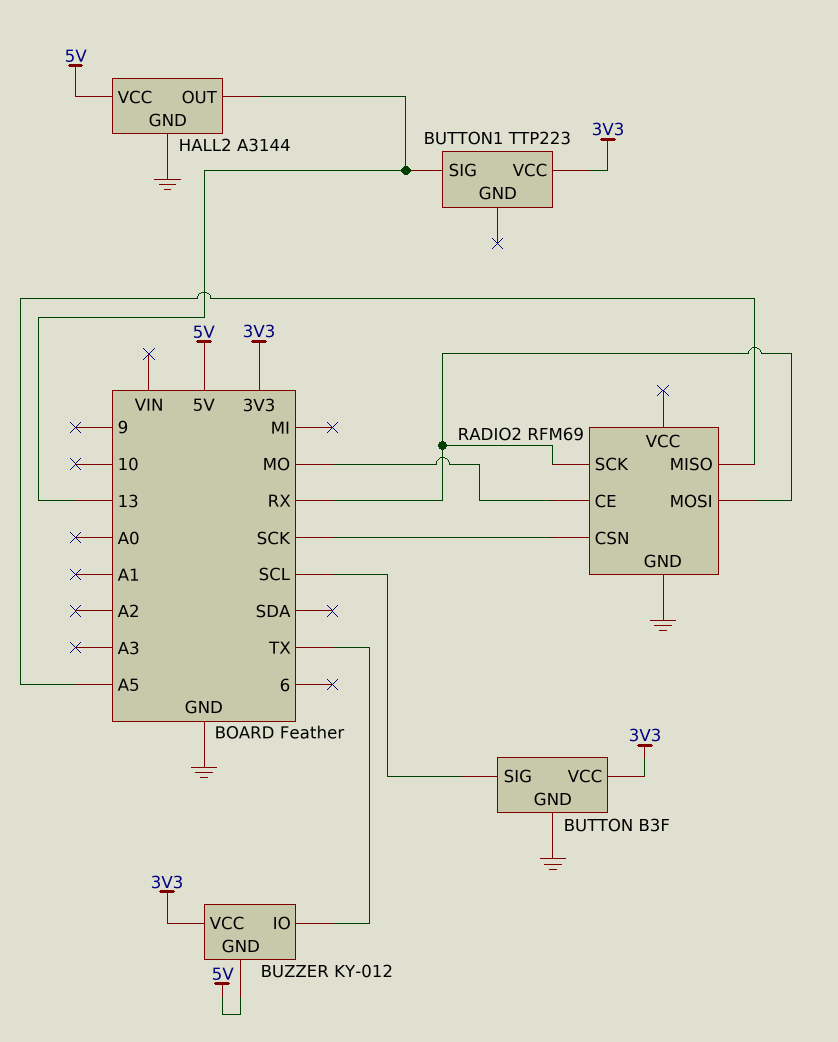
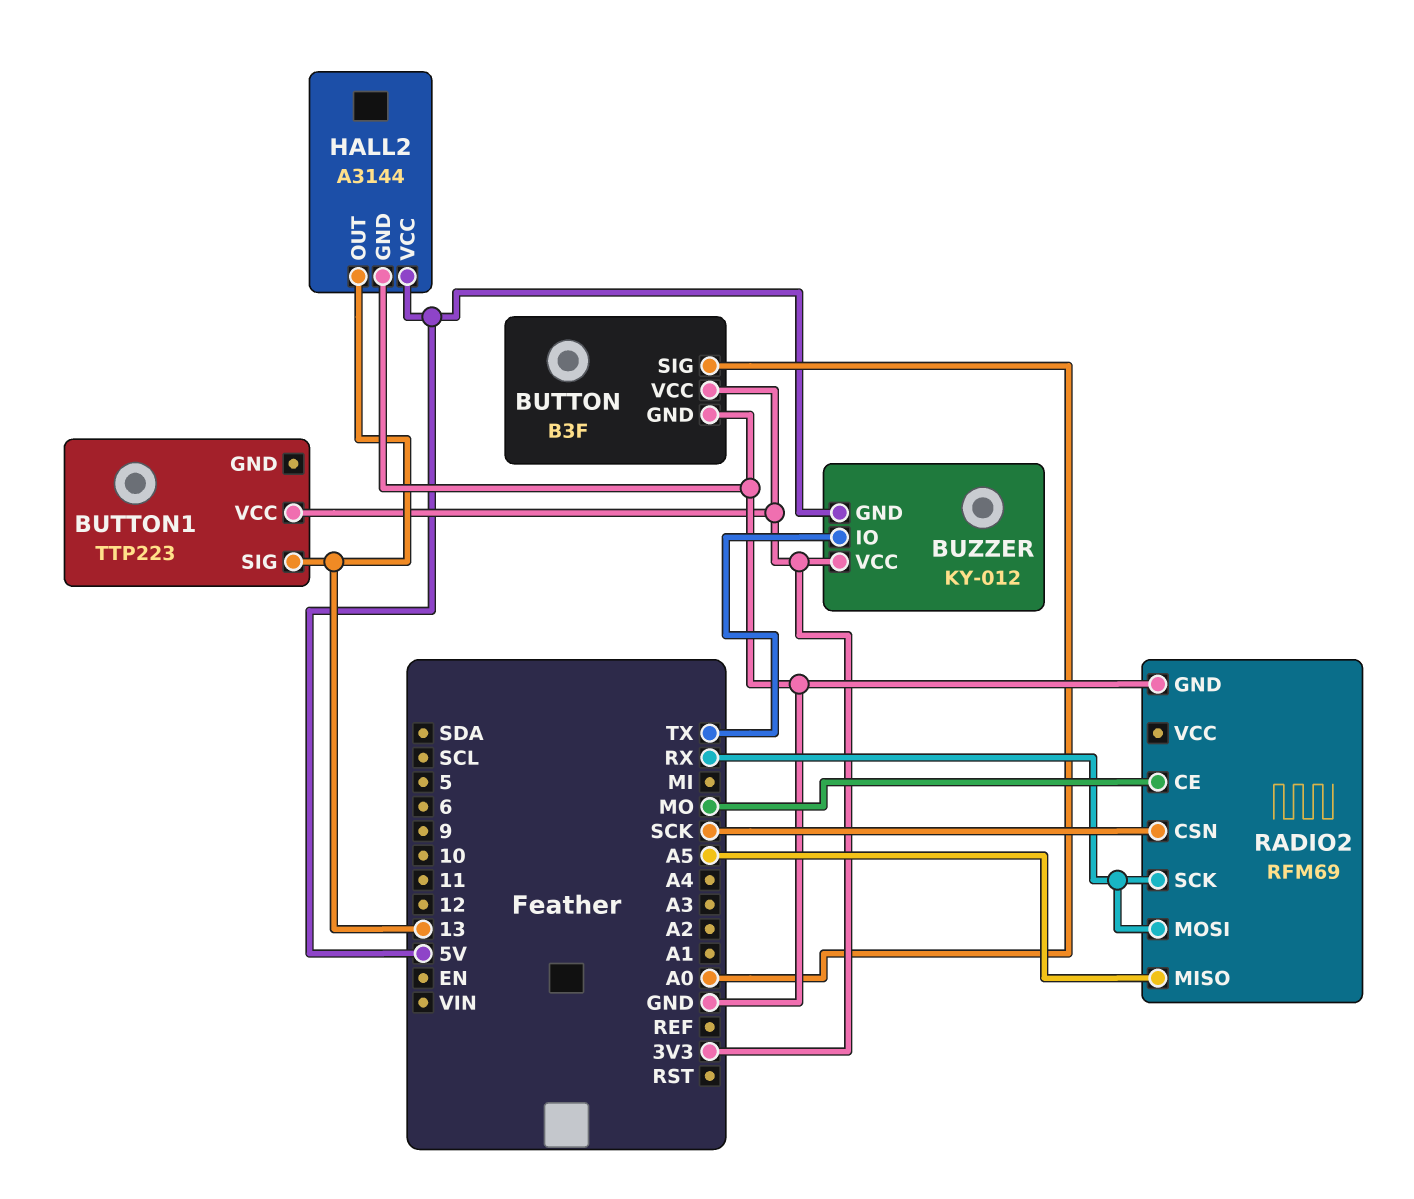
BUTTON pin SIG: SCL -> A0

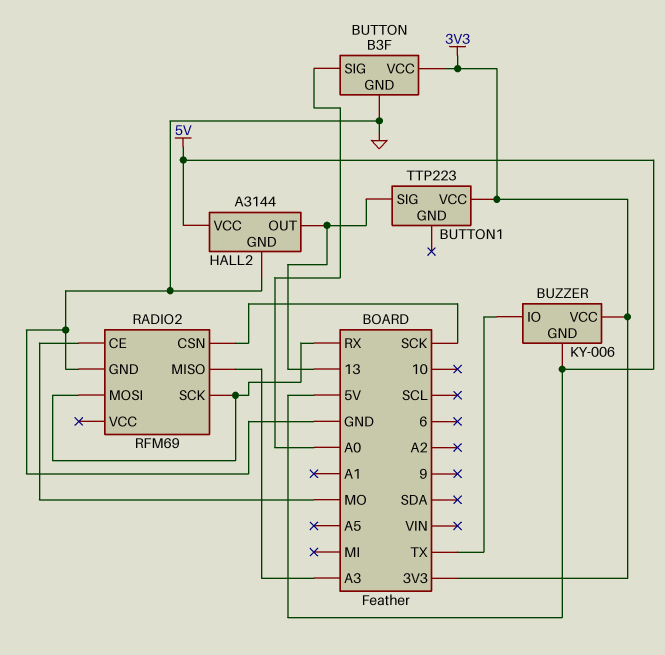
BUZZER: KY-012 -> KY-006
RADIO2 pin MISO: A5 -> A3

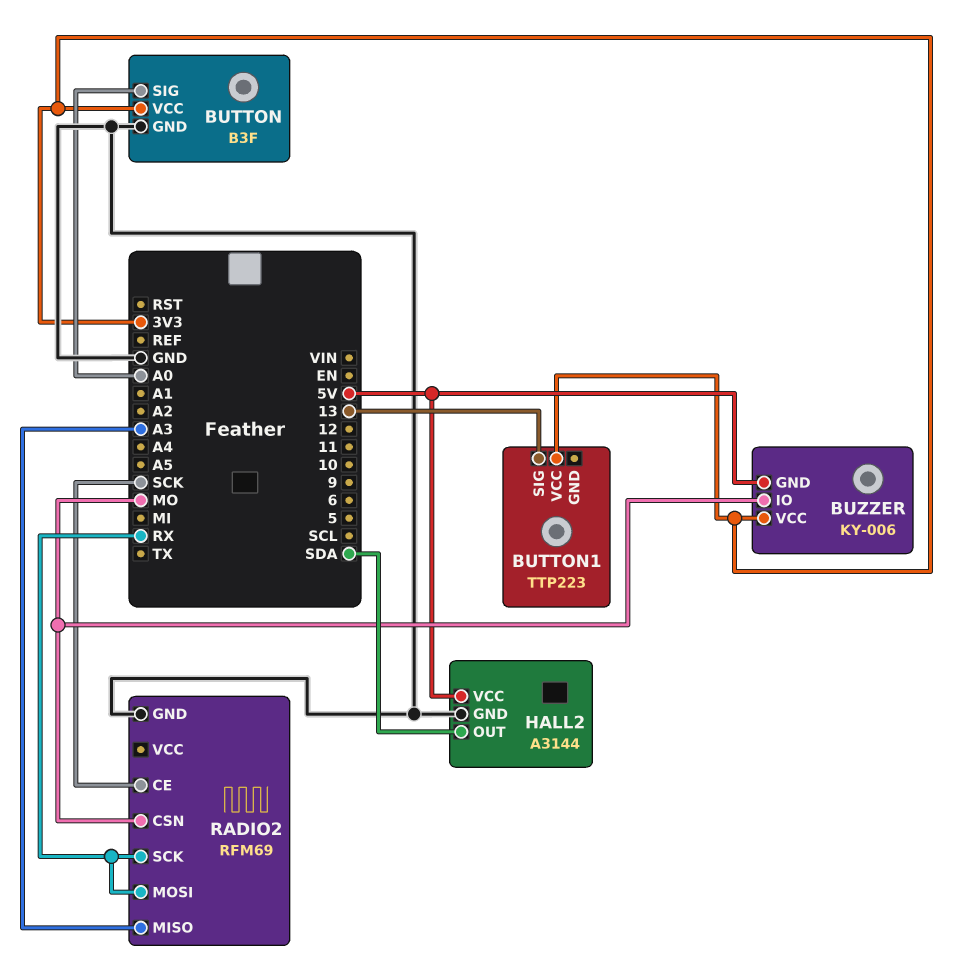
BUZZER pin IO: TX -> MO
HALL2 pin OUT: 13 -> SDA
RADIO2 pin CE: MO -> SCK
RADIO2 pin CSN: SCK -> MO

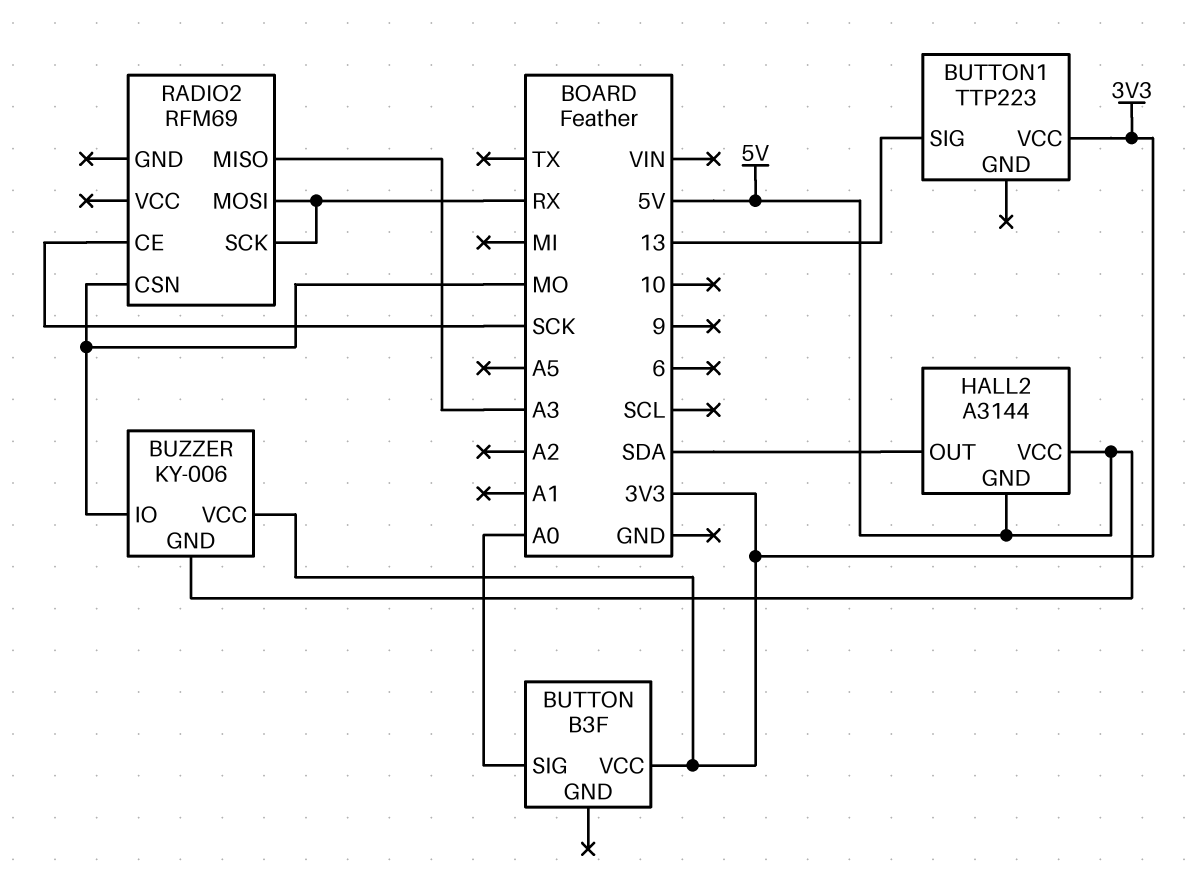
BUTTON pin GND: GND -> none
HALL2 pin GND: GND -> 5V
RADIO2 pin GND: GND -> none

